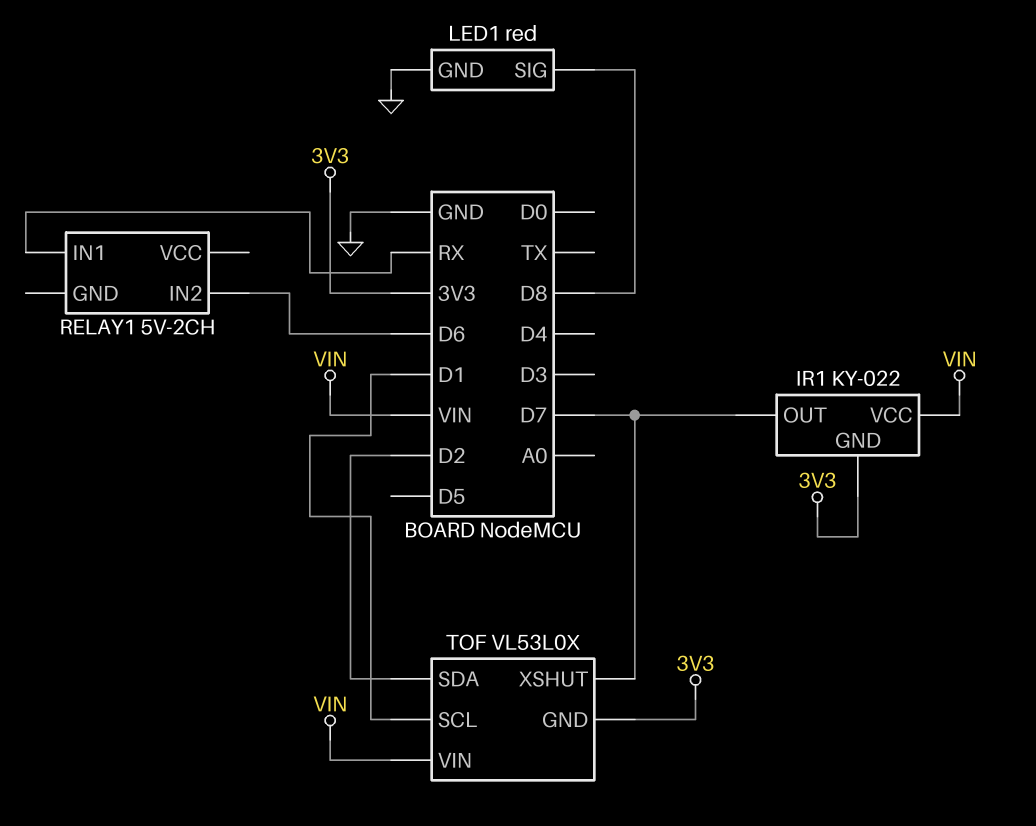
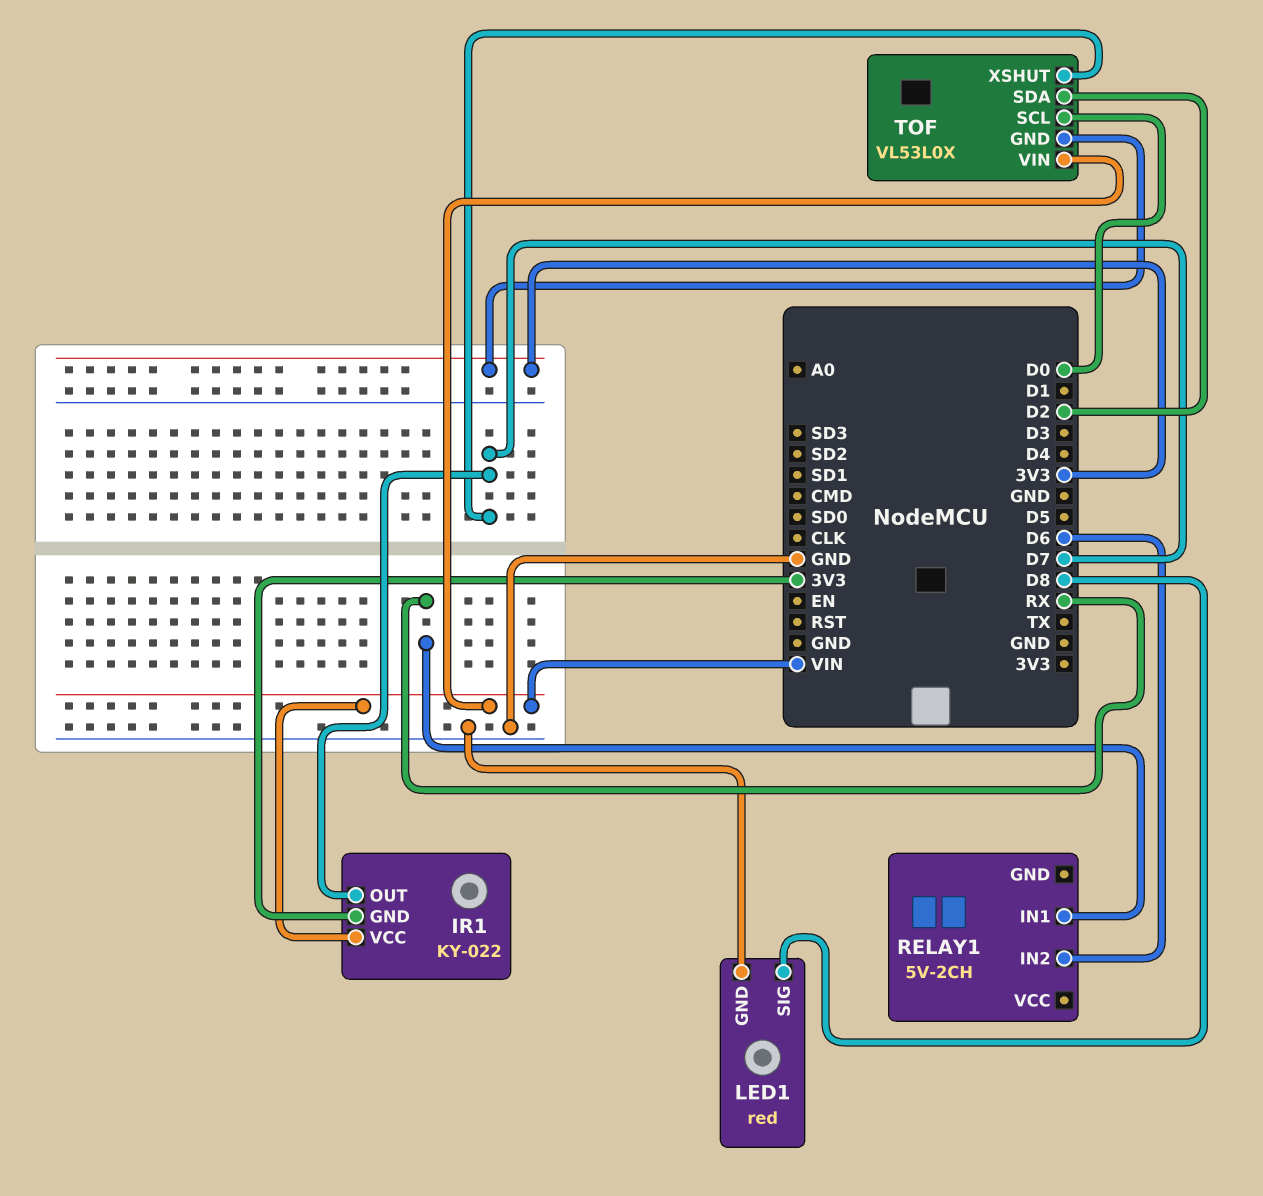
TOF pin SCL: D1 -> D0

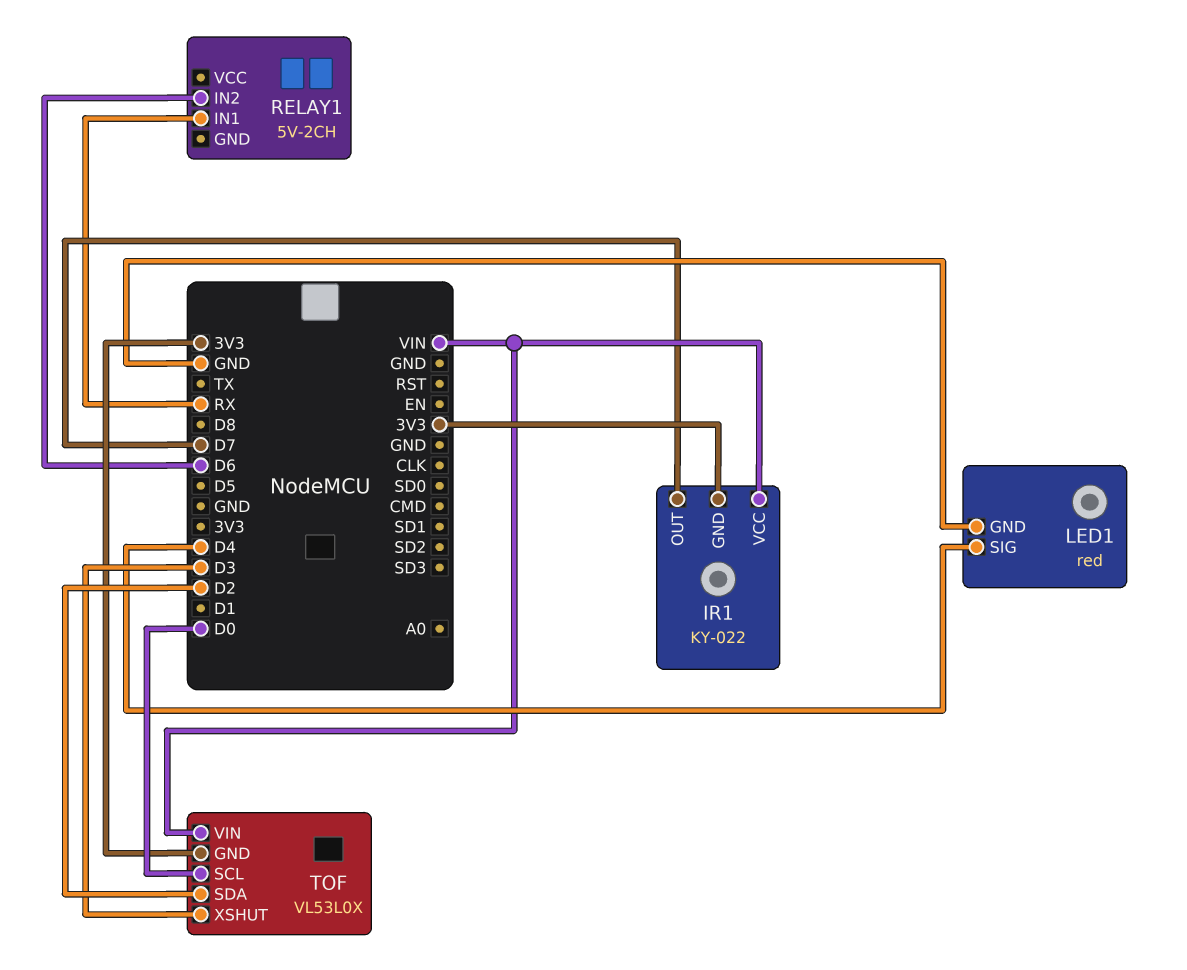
LED1 pin SIG: D8 -> D4
TOF pin XSHUT: D7 -> D3

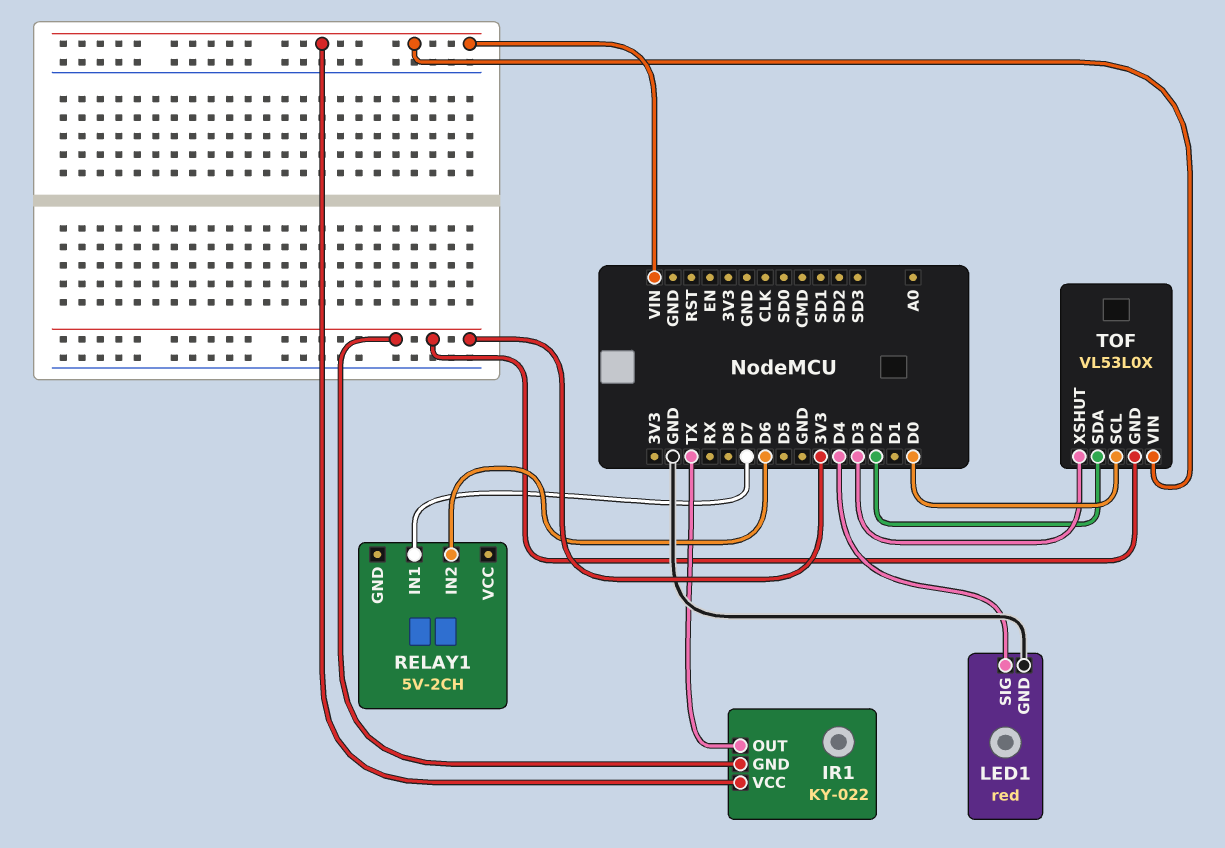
IR1 pin OUT: D7 -> TX
RELAY1 pin IN1: RX -> D7

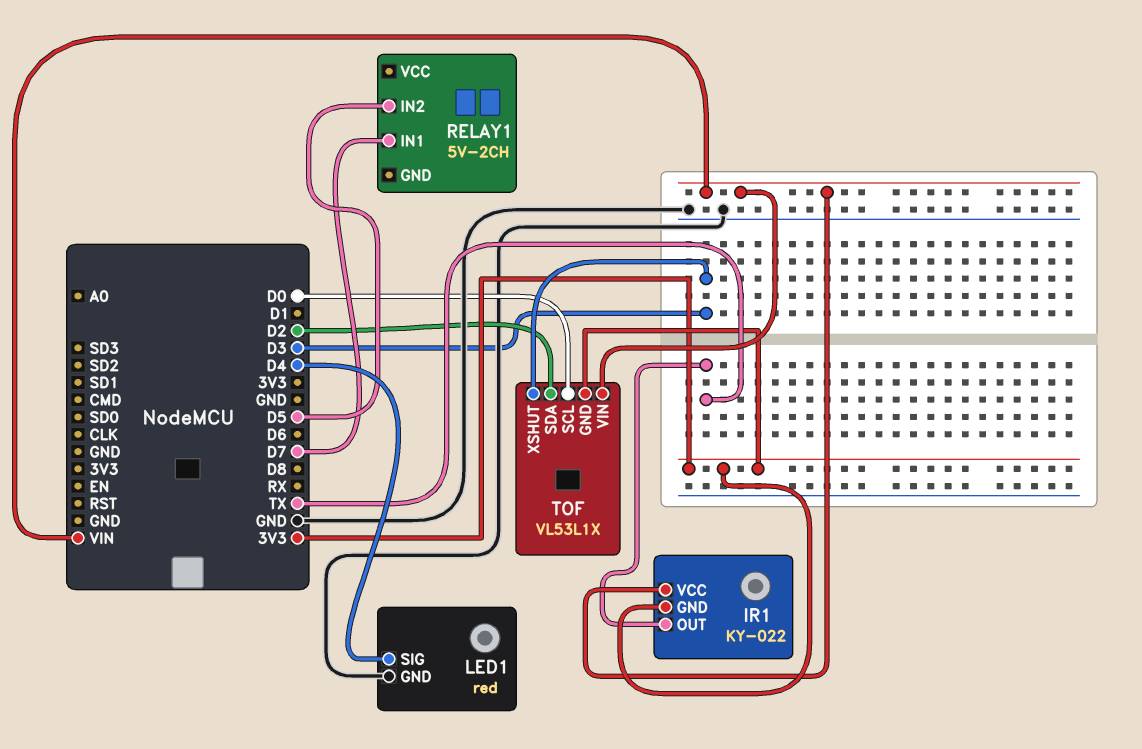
RELAY1 pin IN2: D6 -> D5
TOF: VL53L0X -> VL53L1X

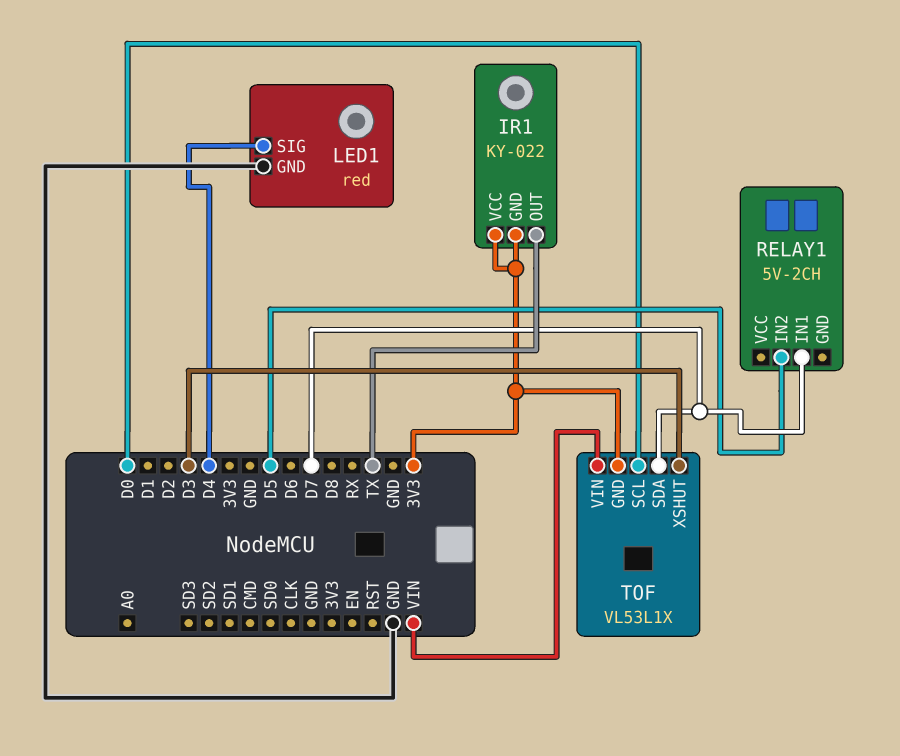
IR1 pin VCC: VIN -> 3V3
TOF pin SDA: D2 -> D7

